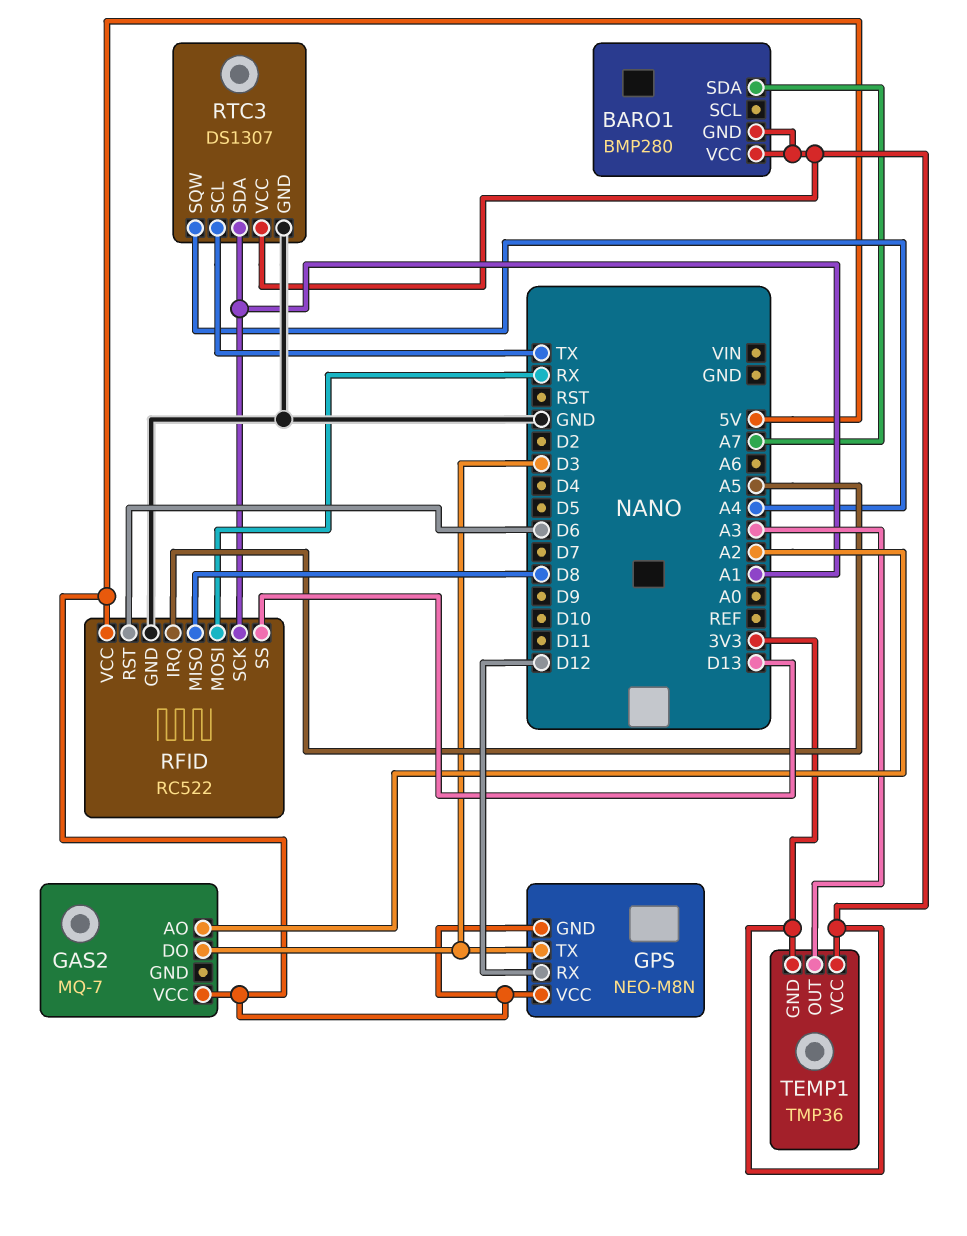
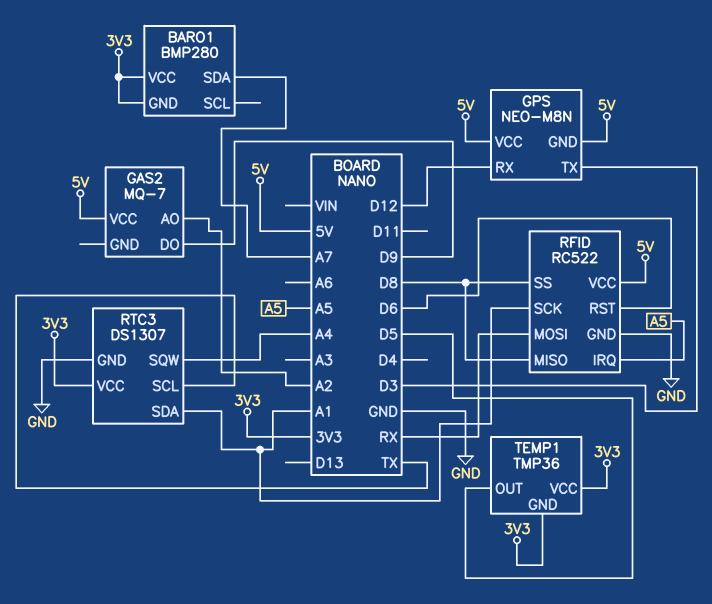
GAS2 pin DO: D3 -> D9
RFID pin SS: D13 -> D8
TEMP1 pin OUT: A3 -> D5

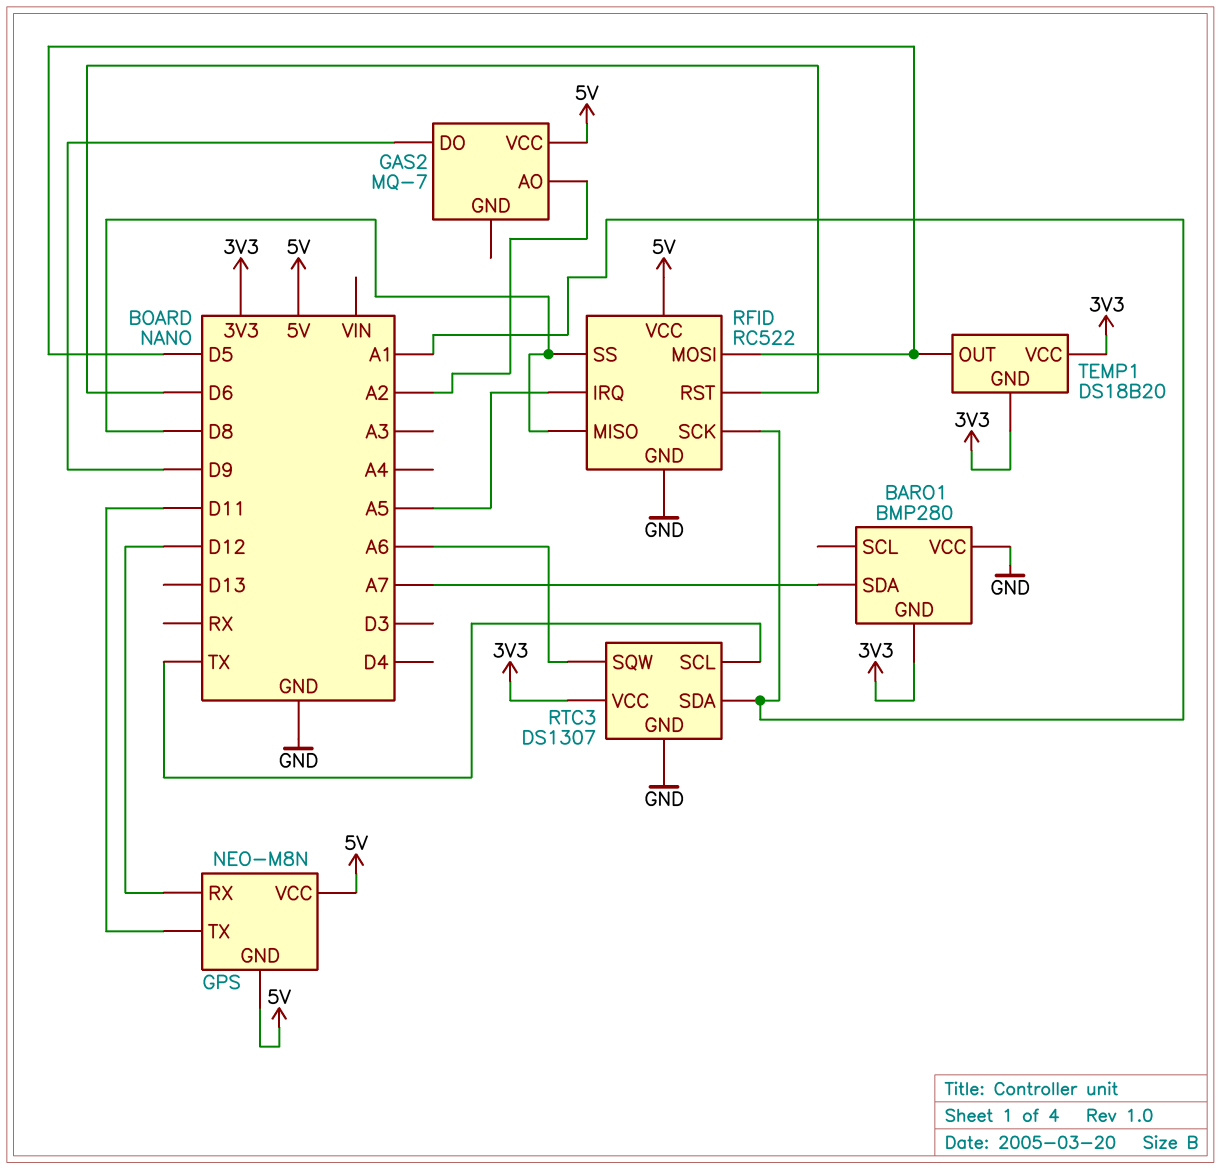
BARO1 pin VCC: 3V3 -> GND
GPS pin TX: D3 -> D11
RFID pin MOSI: RX -> D5
RTC3 pin SQW: A4 -> A6
TEMP1: TMP36 -> DS18B20

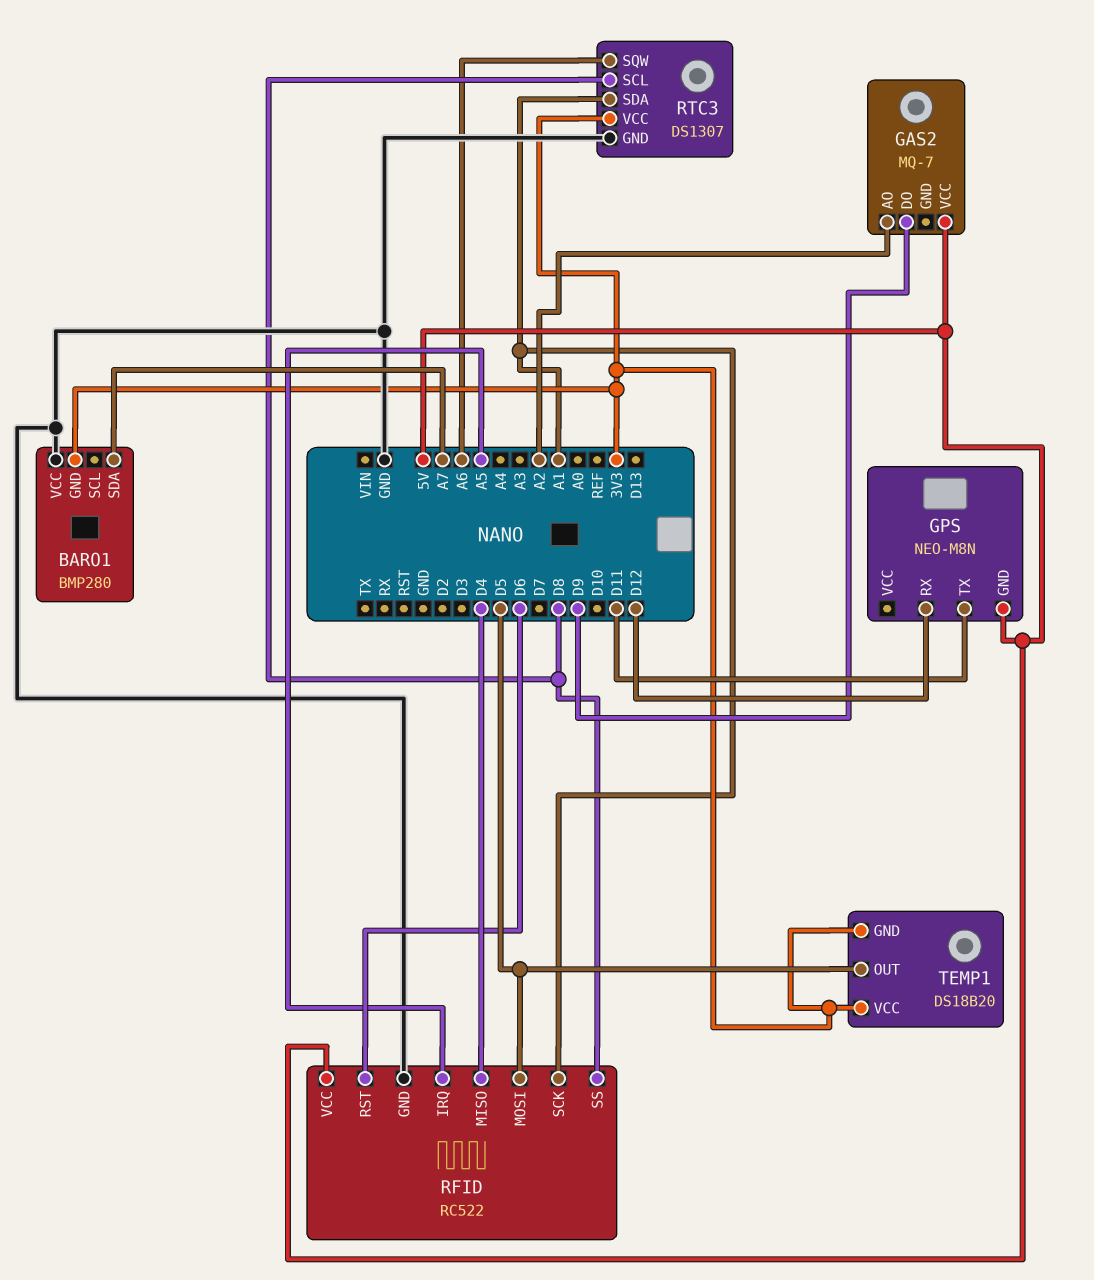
GPS pin VCC: 5V -> none
RFID pin MISO: D8 -> D4
RTC3 pin SCL: TX -> D8

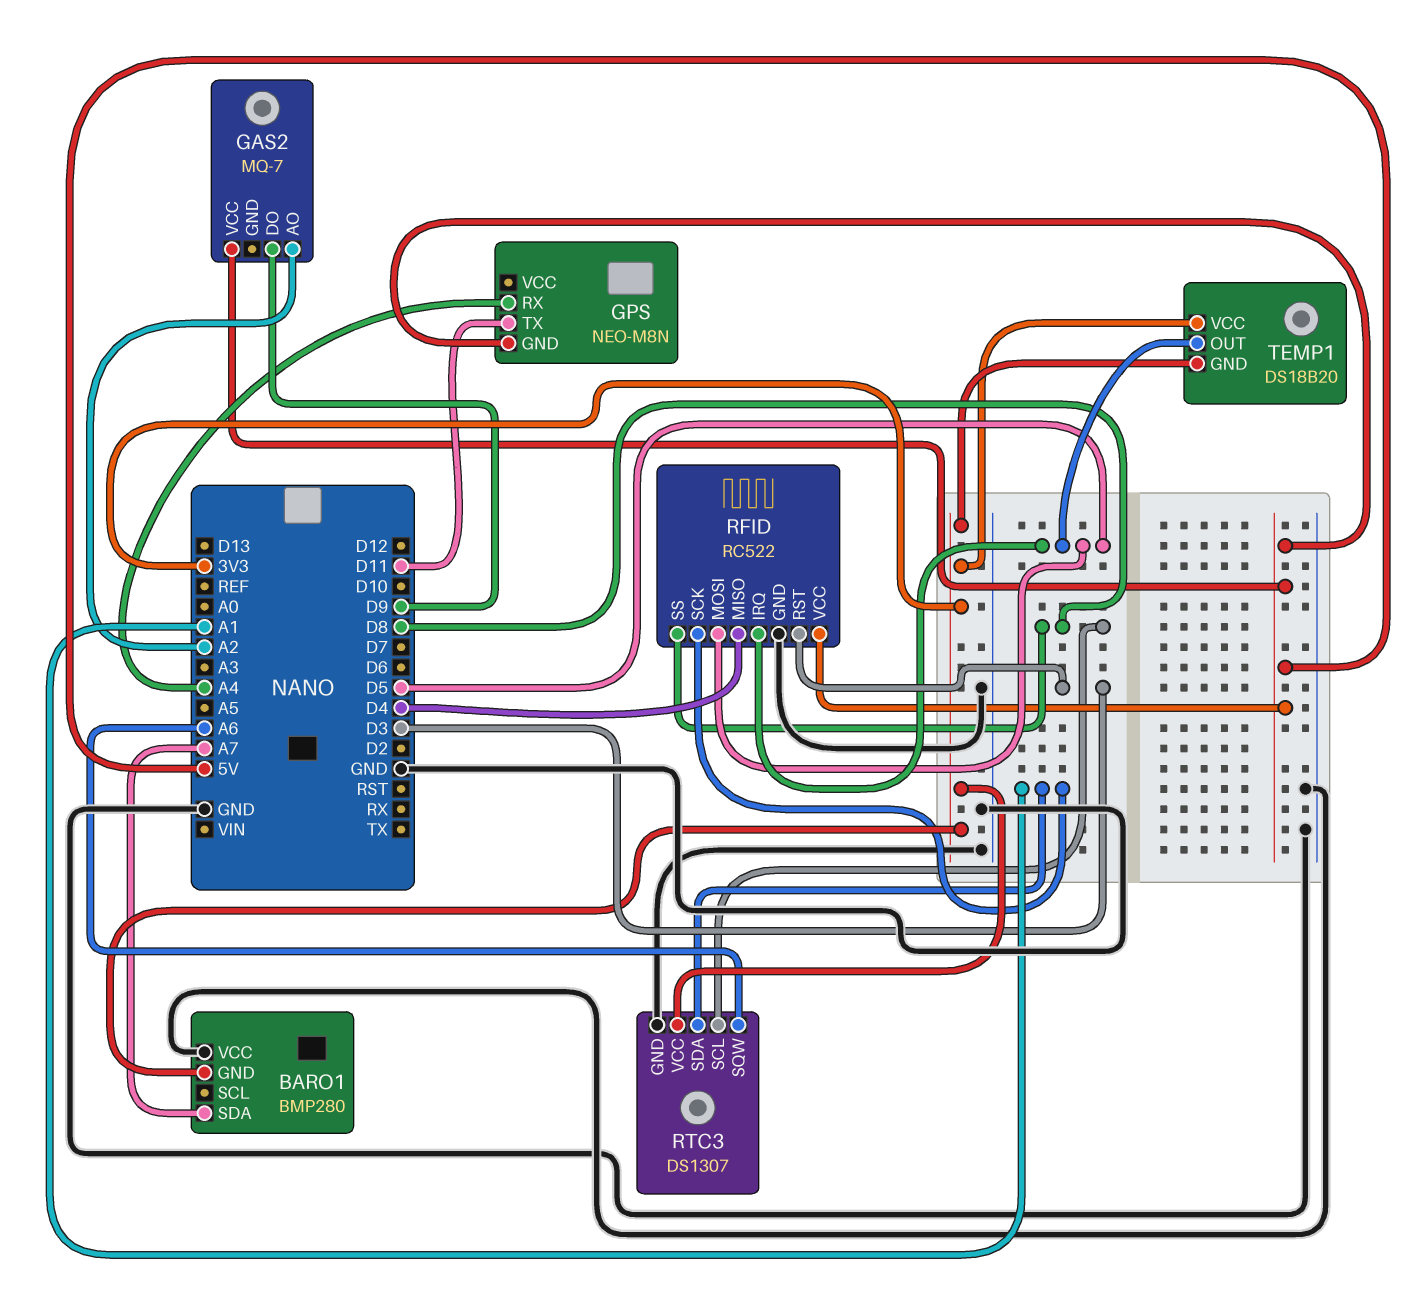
GPS pin RX: D12 -> A4
RFID pin IRQ: A5 -> D5
RFID pin RST: D6 -> D3

